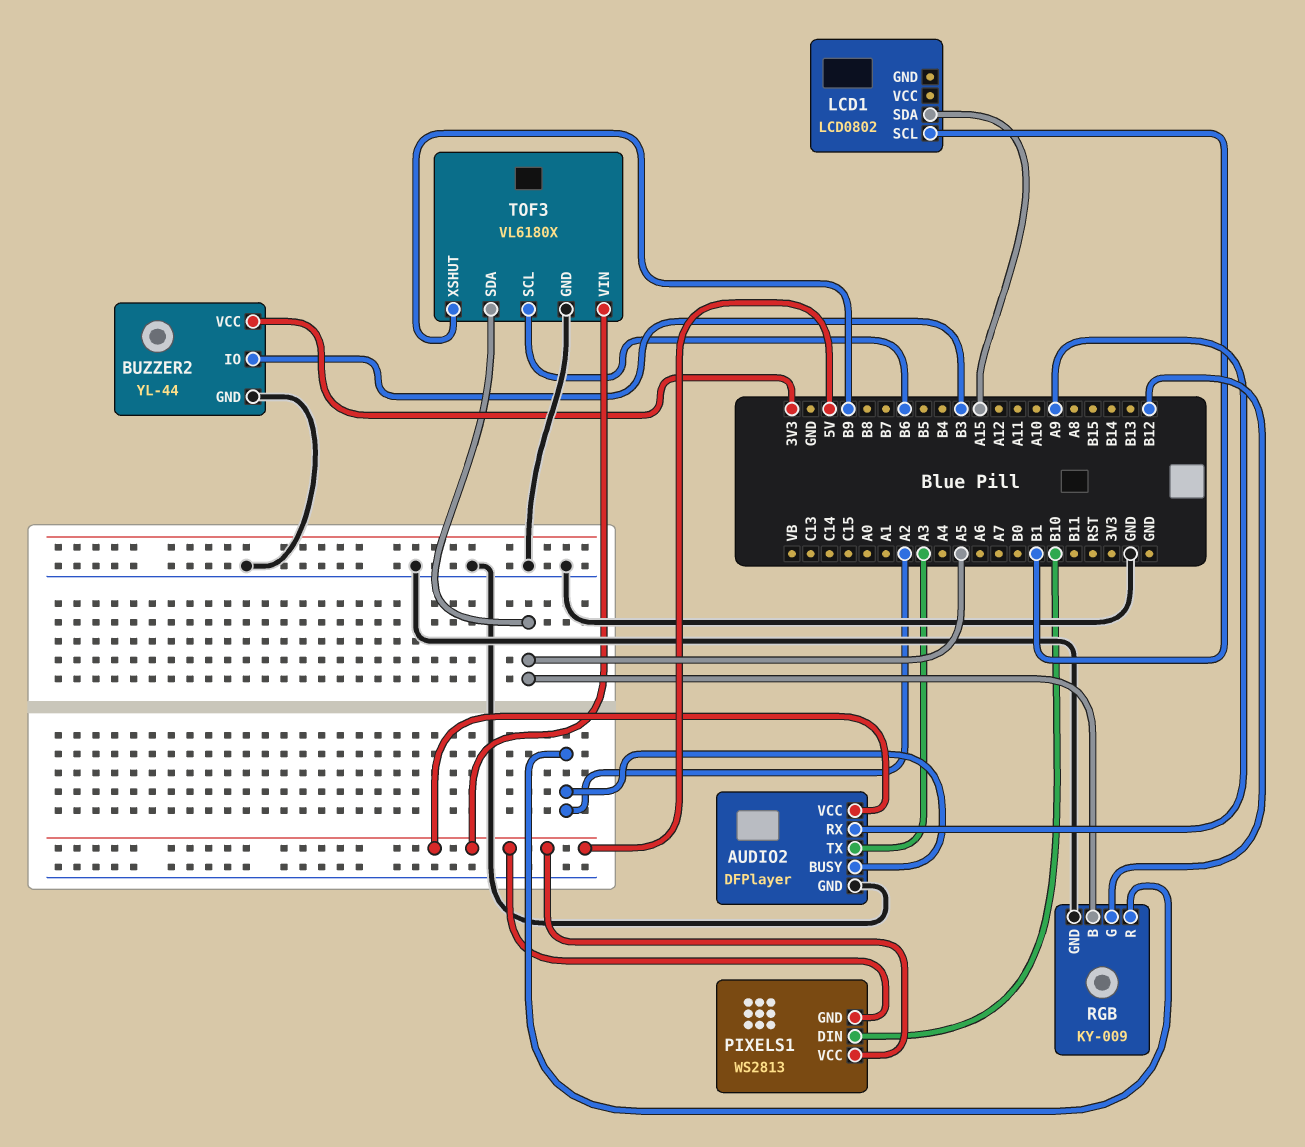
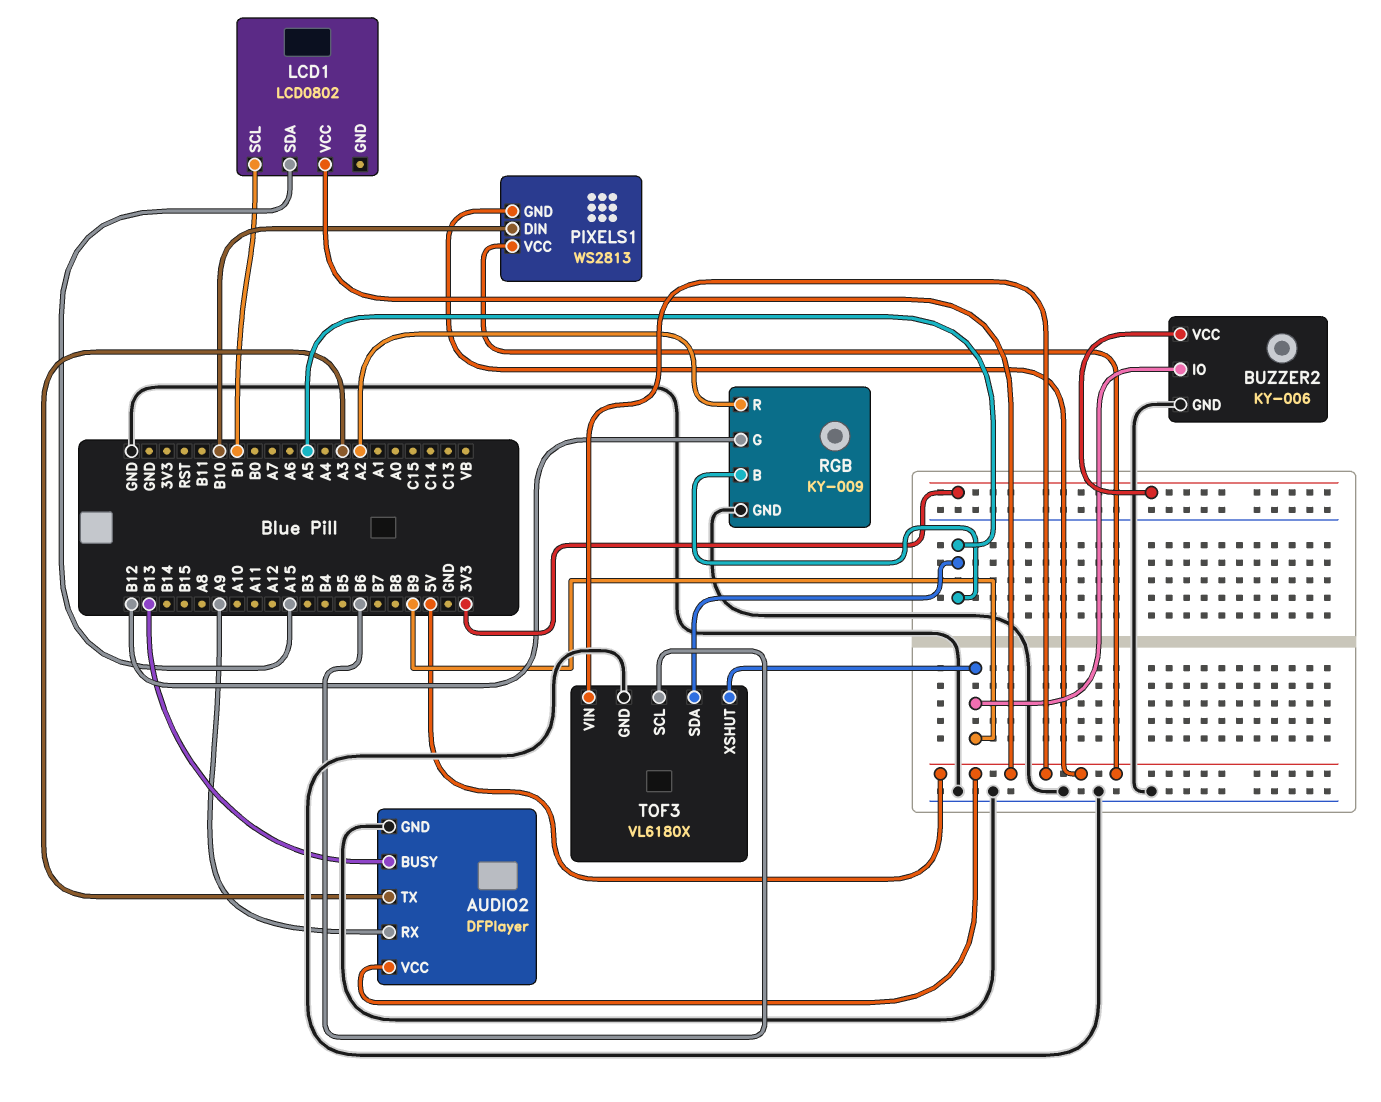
AUDIO2 pin BUSY: A2 -> B13
BUZZER2: YL-44 -> KY-006
BUZZER2 pin IO: B3 -> B9
LCD1 pin VCC: none -> 5V

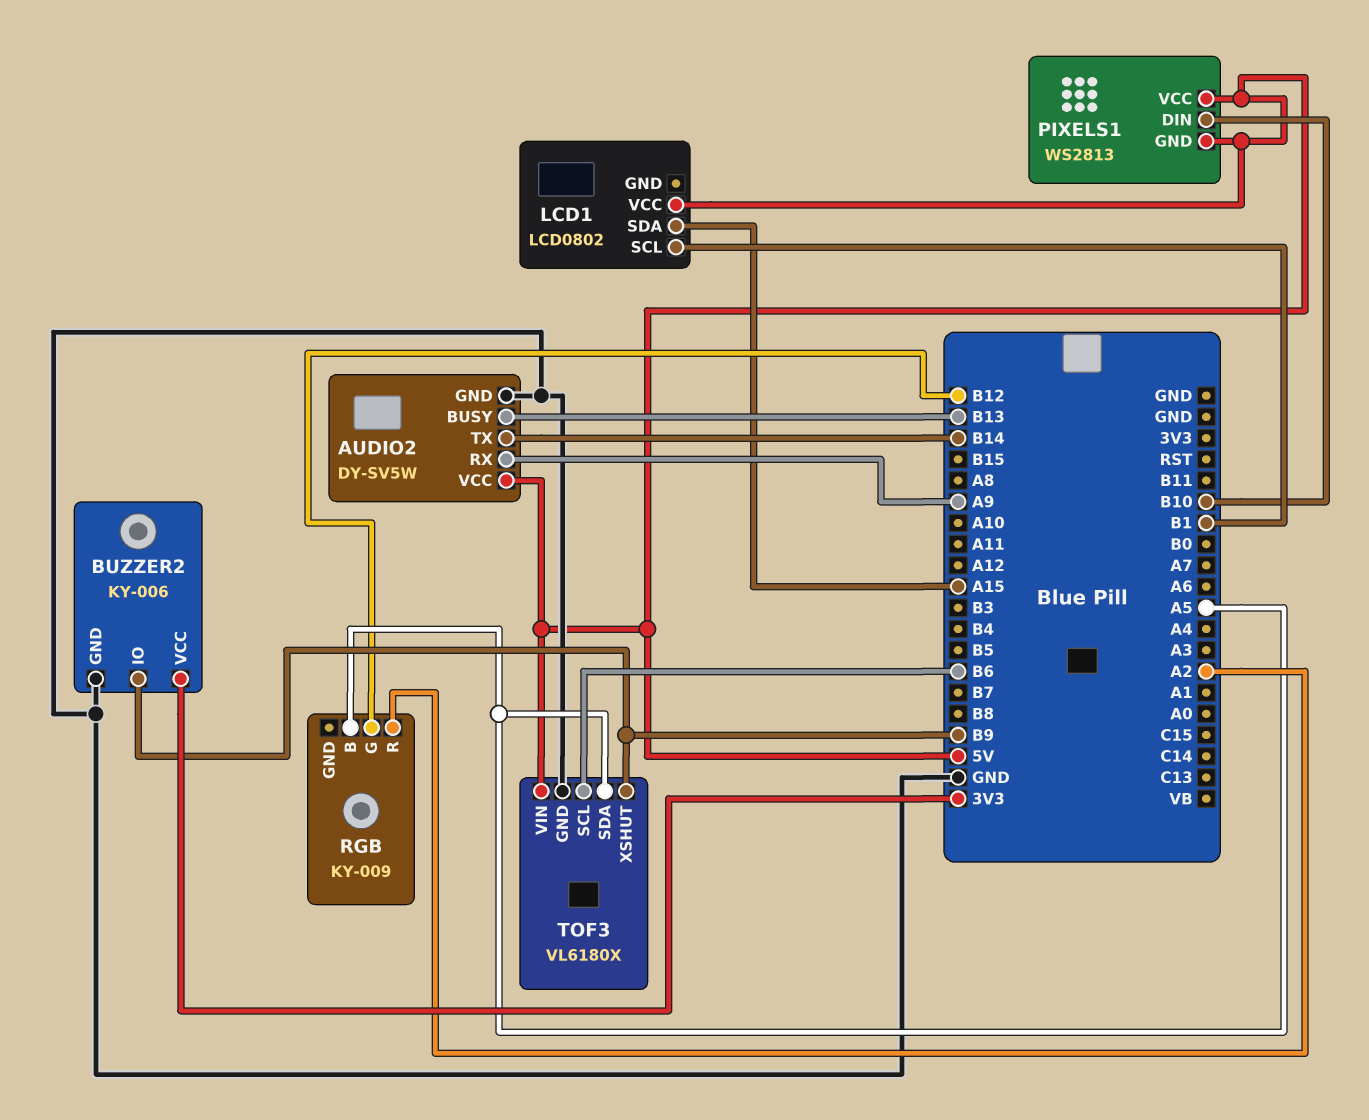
AUDIO2: DFPlayer -> DY-SV5W
AUDIO2 pin TX: A3 -> B14
RGB pin GND: GND -> none

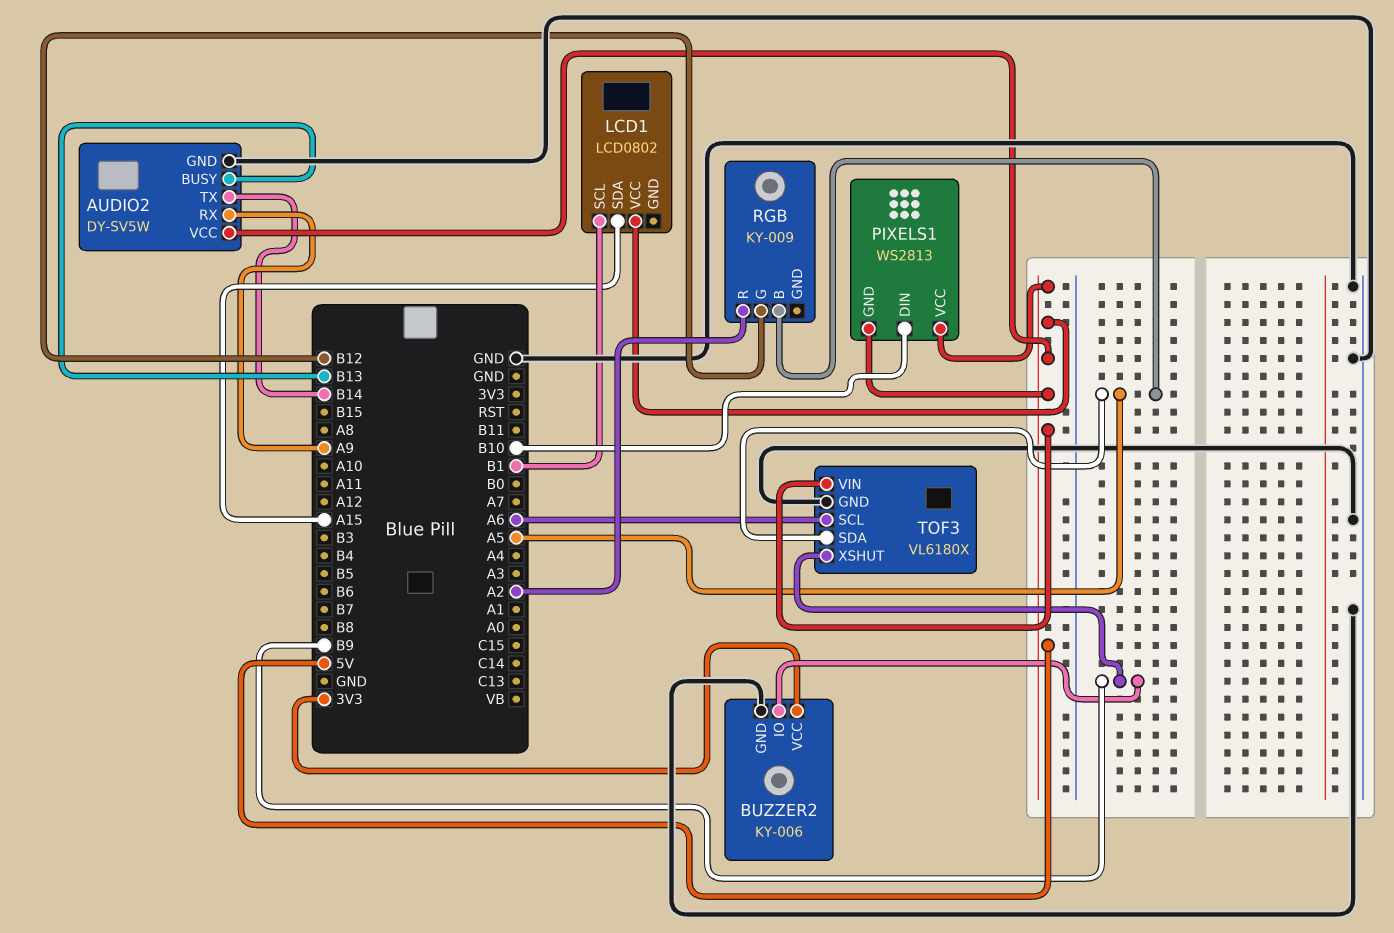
TOF3 pin SCL: B6 -> A6

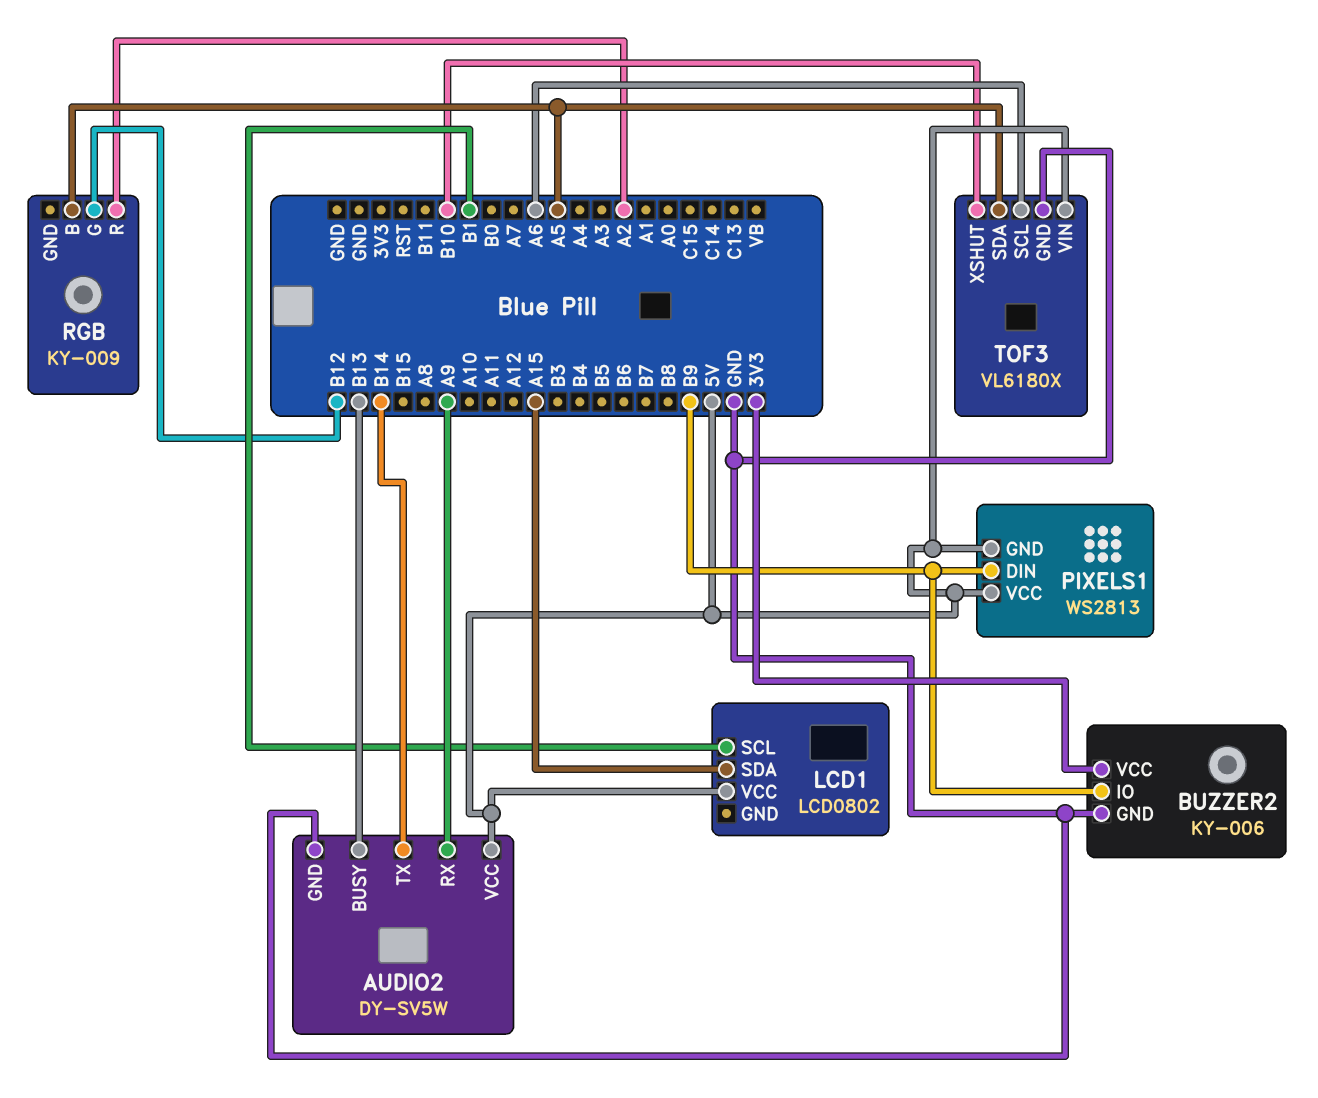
PIXELS1 pin DIN: B10 -> B9
TOF3 pin XSHUT: B9 -> B10

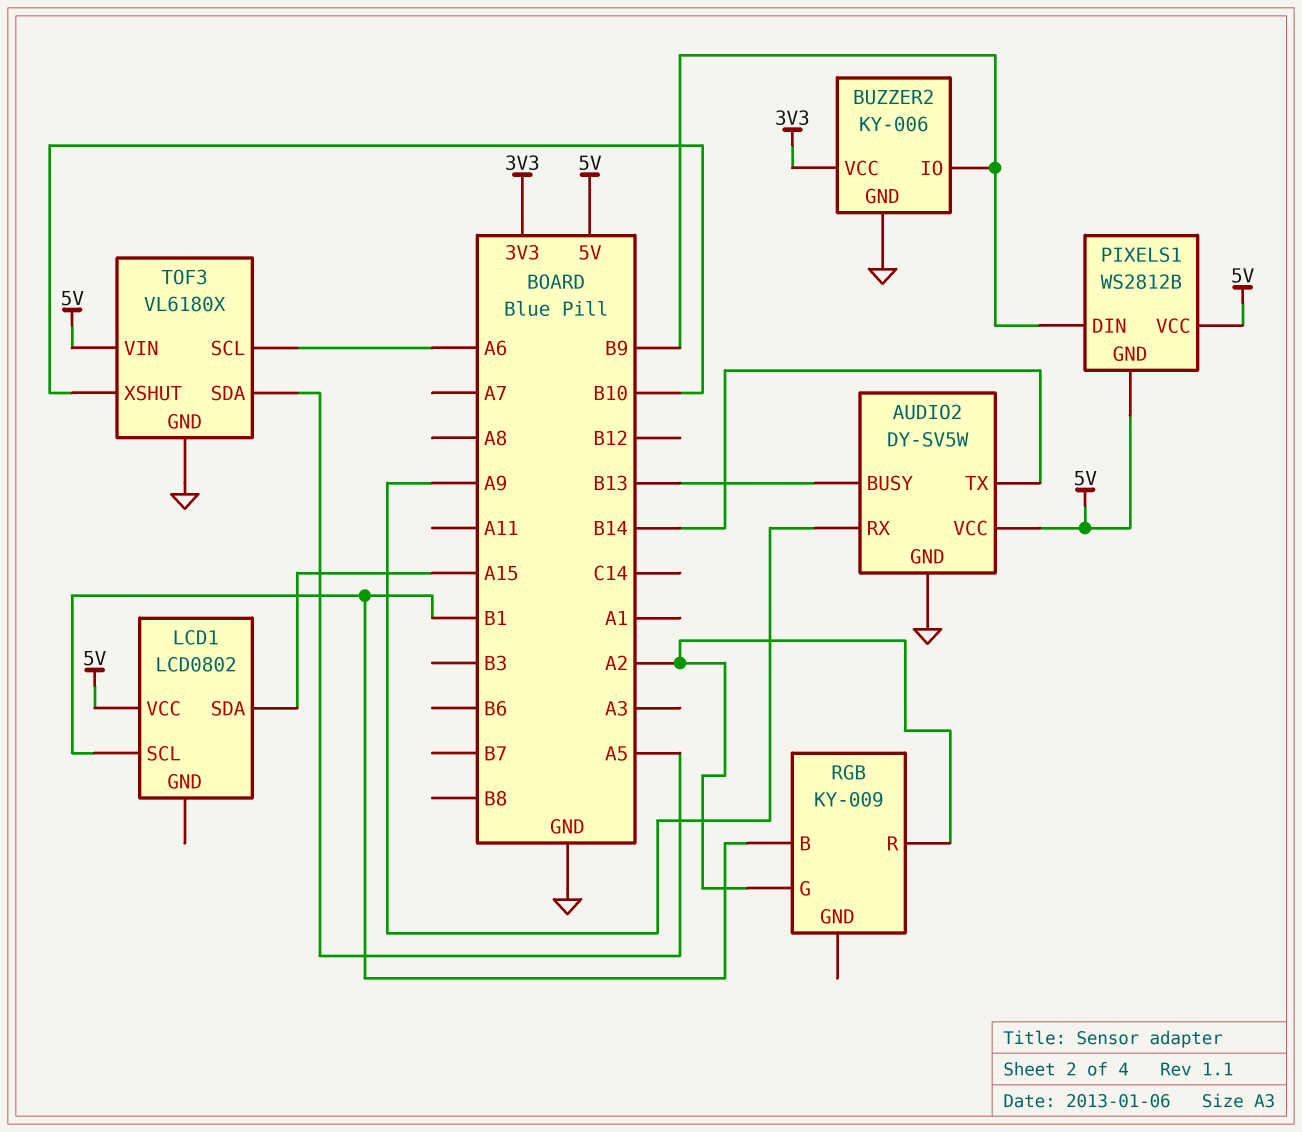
PIXELS1: WS2813 -> WS2812B
RGB pin B: A5 -> B1
RGB pin G: B12 -> A2

